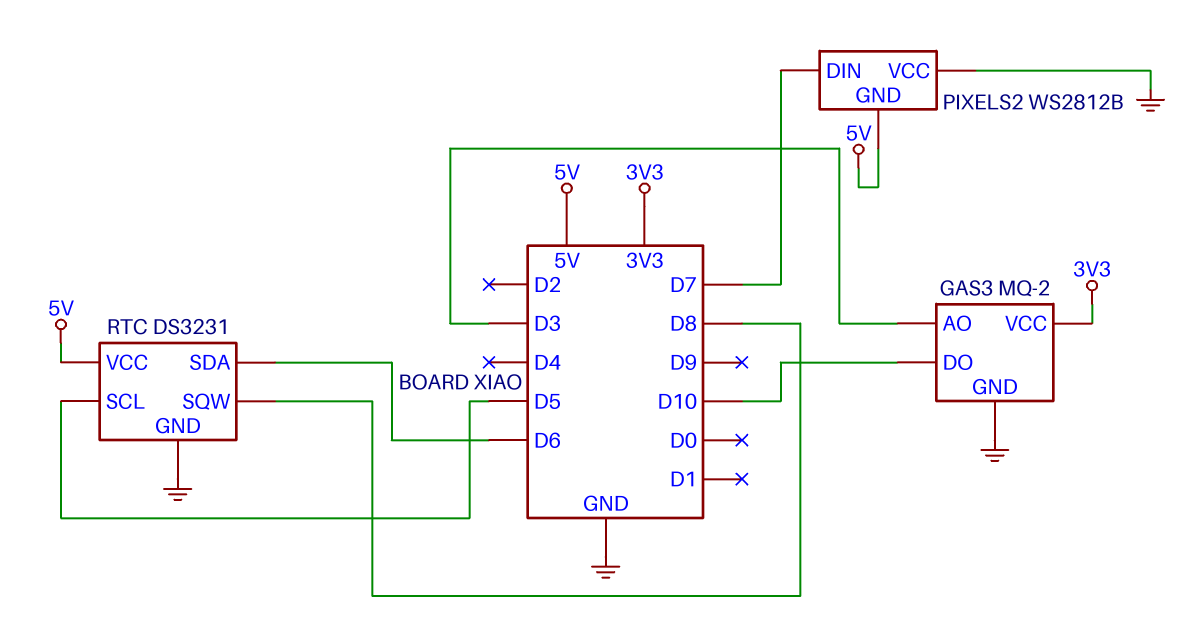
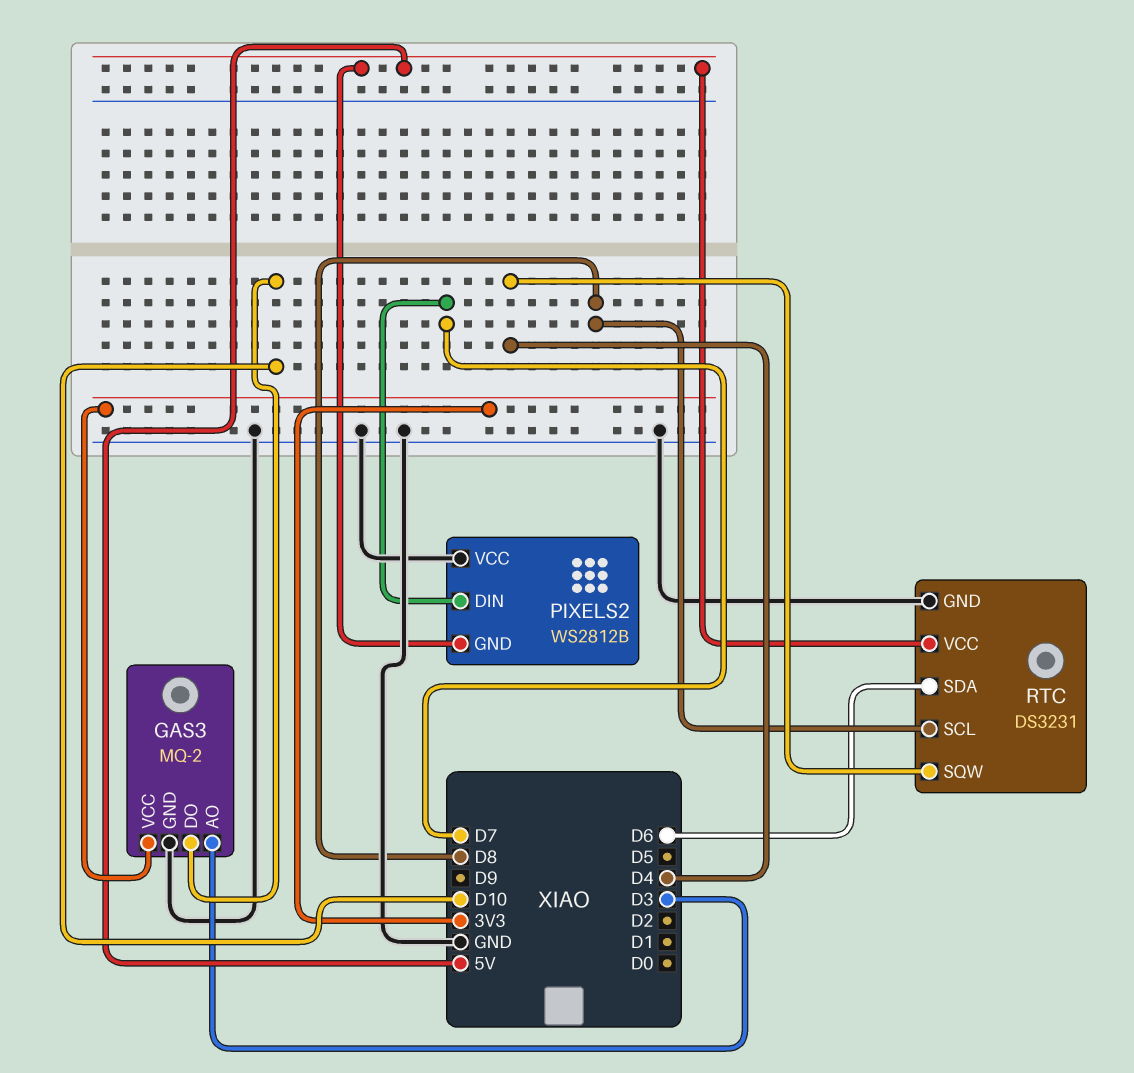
RTC pin SCL: D5 -> D8
RTC pin SQW: D8 -> D4

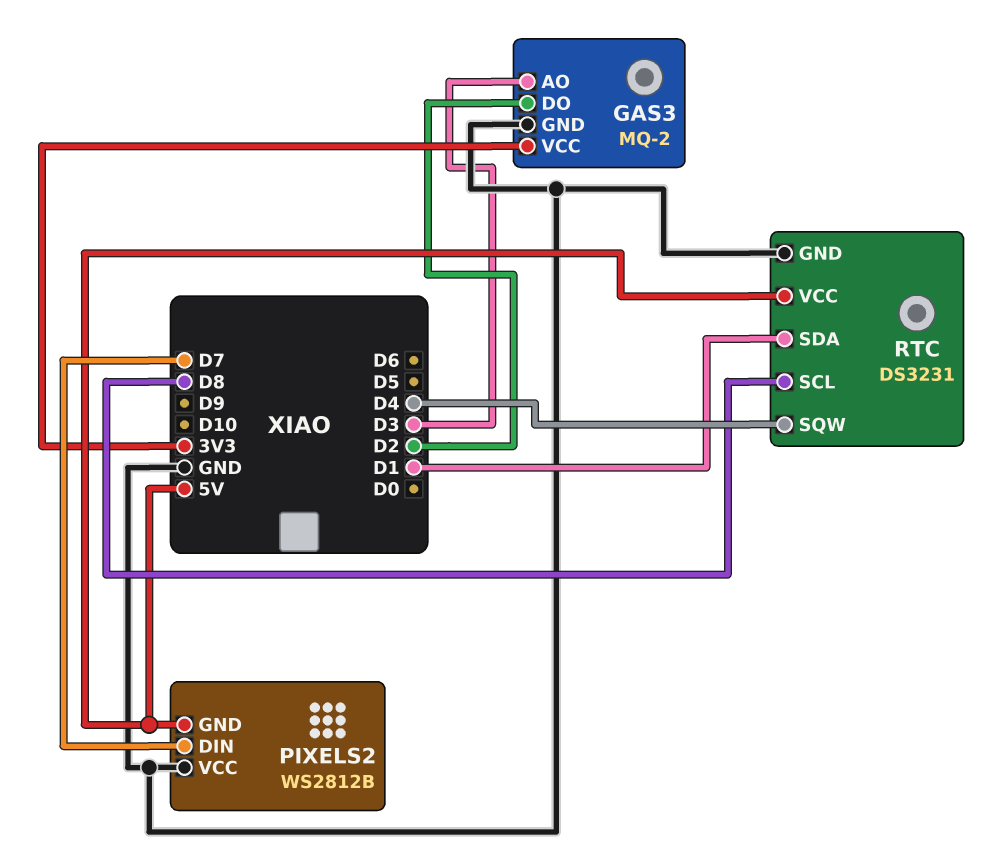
GAS3 pin DO: D10 -> D2
RTC pin SDA: D6 -> D1

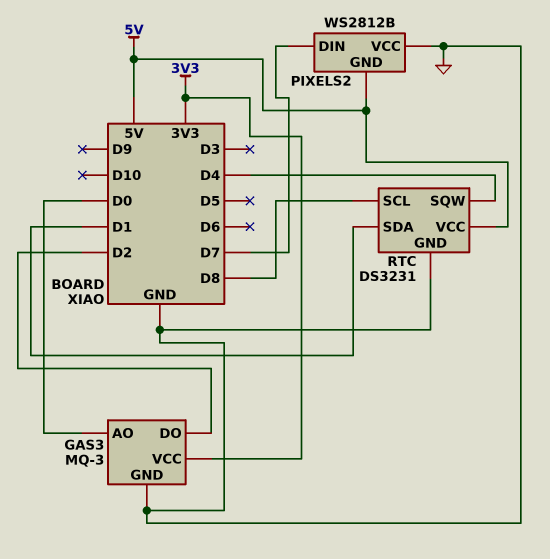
GAS3: MQ-2 -> MQ-3
GAS3 pin AO: D3 -> D0

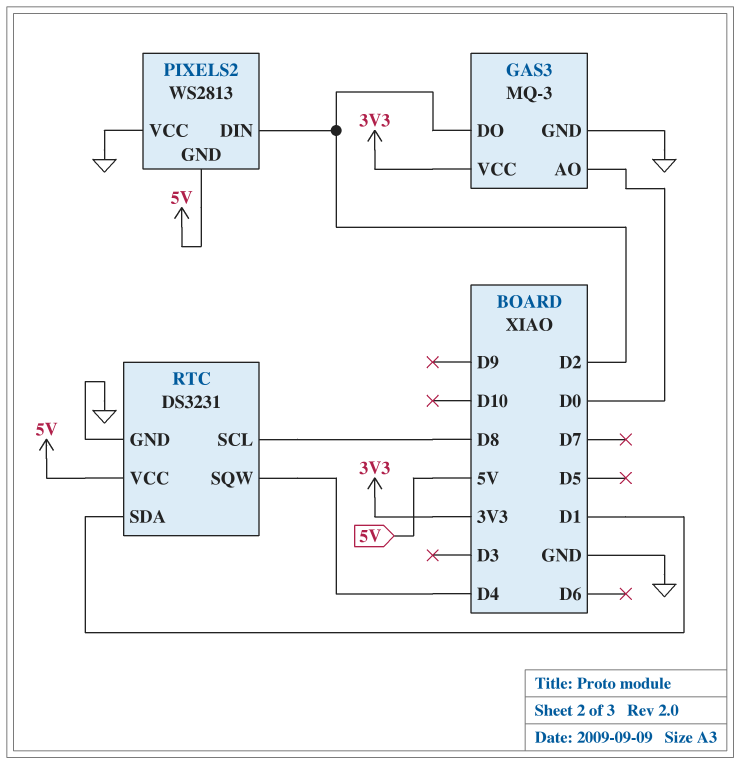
PIXELS2: WS2812B -> WS2813
PIXELS2 pin DIN: D7 -> D2

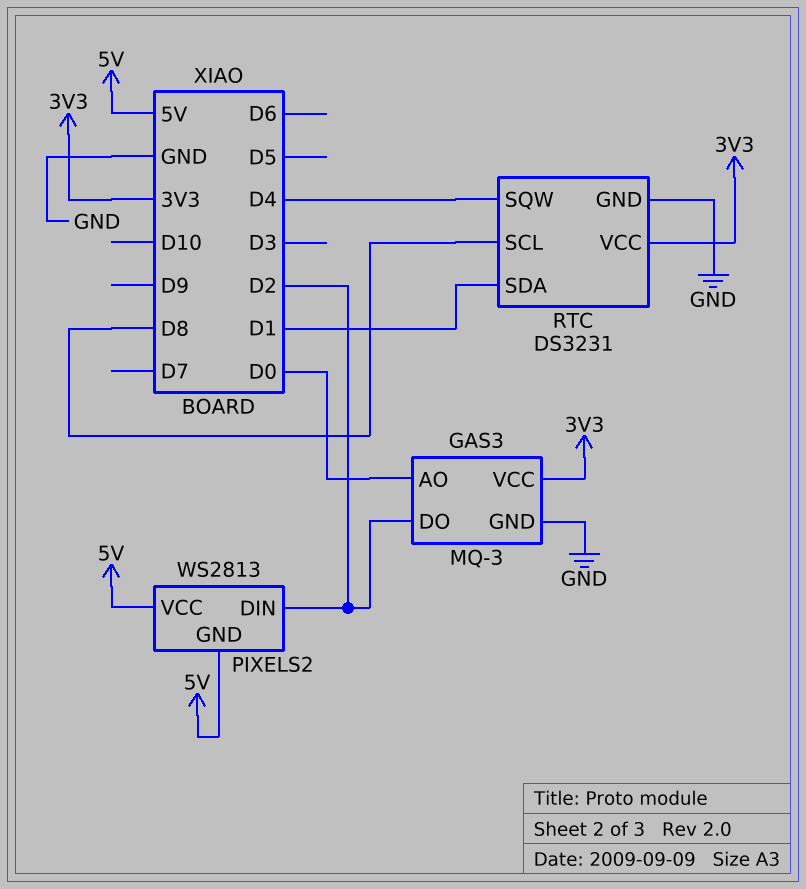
PIXELS2 pin VCC: GND -> 5V
RTC pin VCC: 5V -> 3V3

